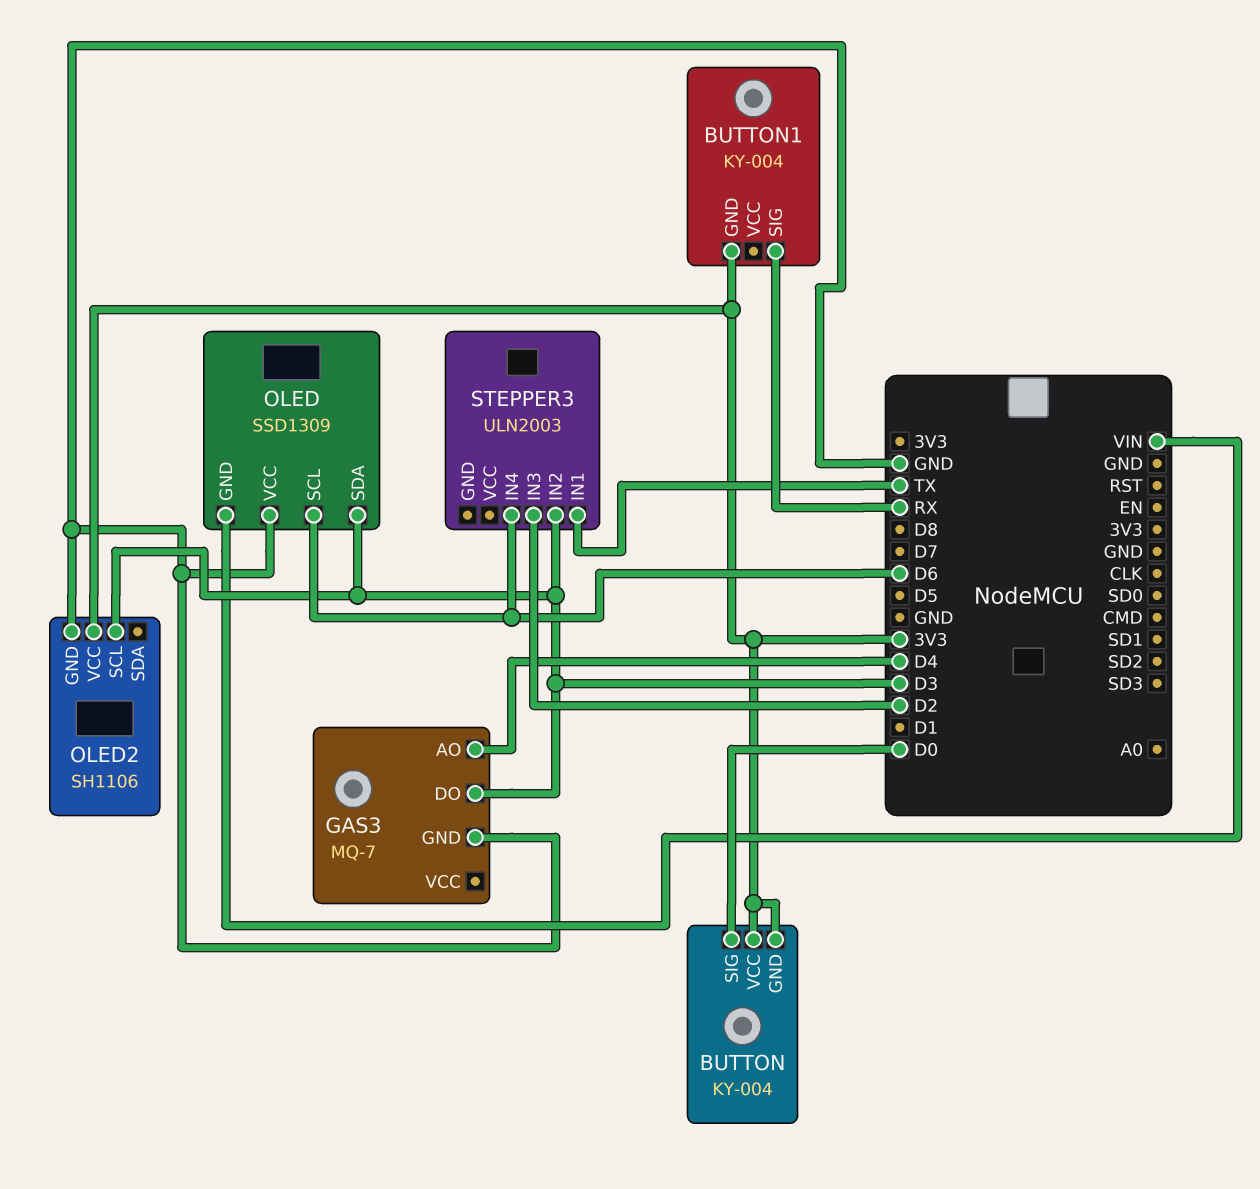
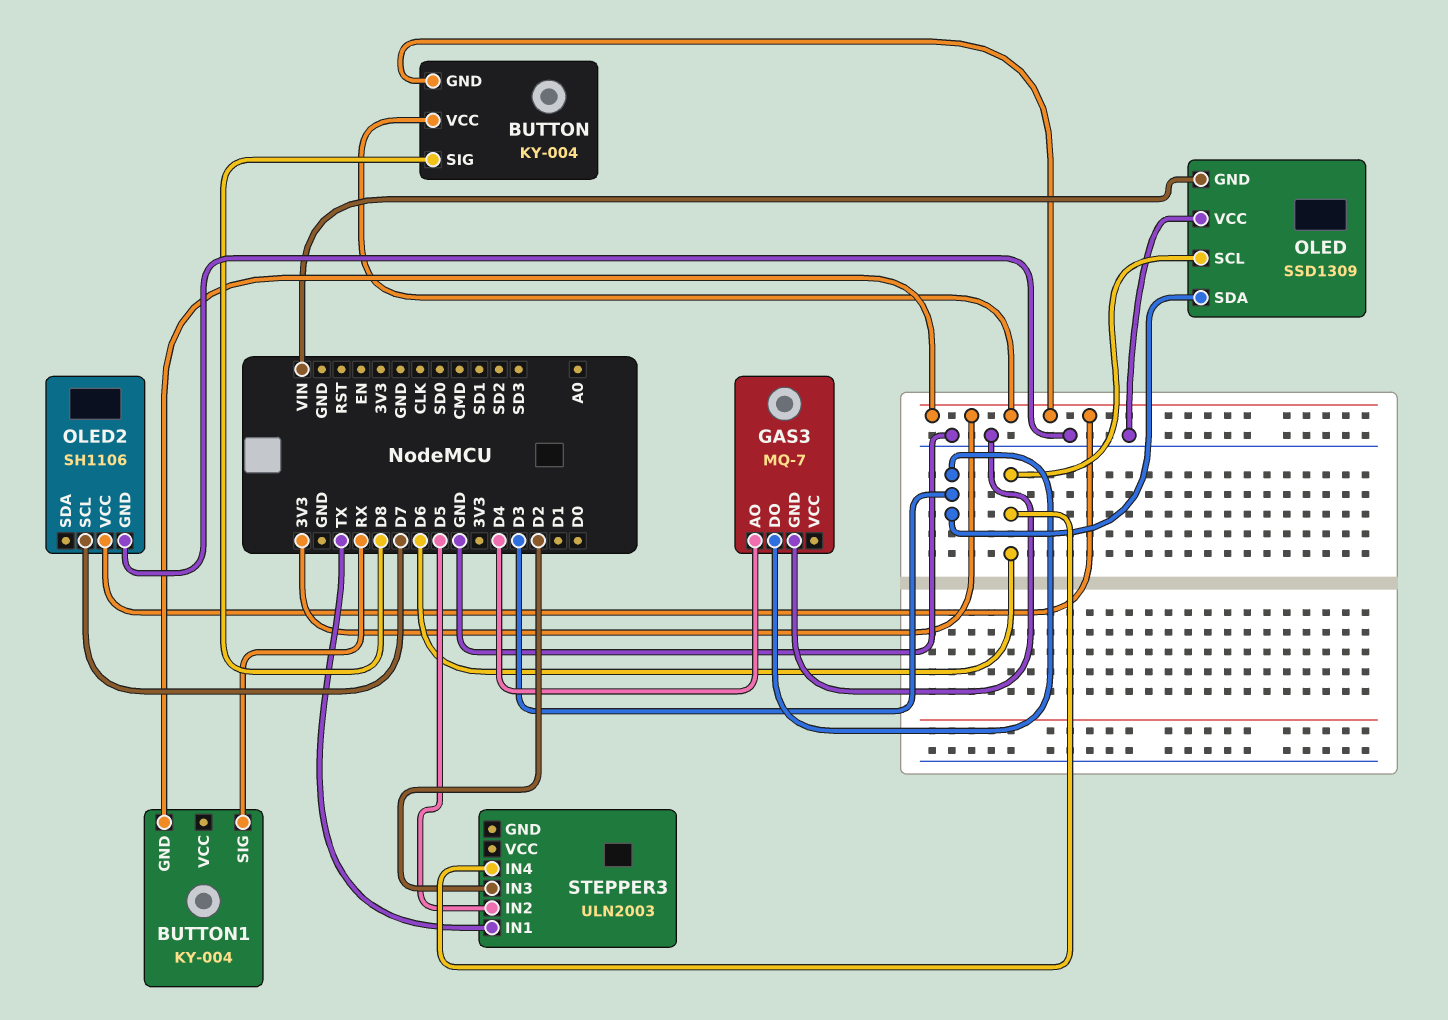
BUTTON pin SIG: D0 -> D8
OLED2 pin SCL: D3 -> D7
STEPPER3 pin IN2: D3 -> D5

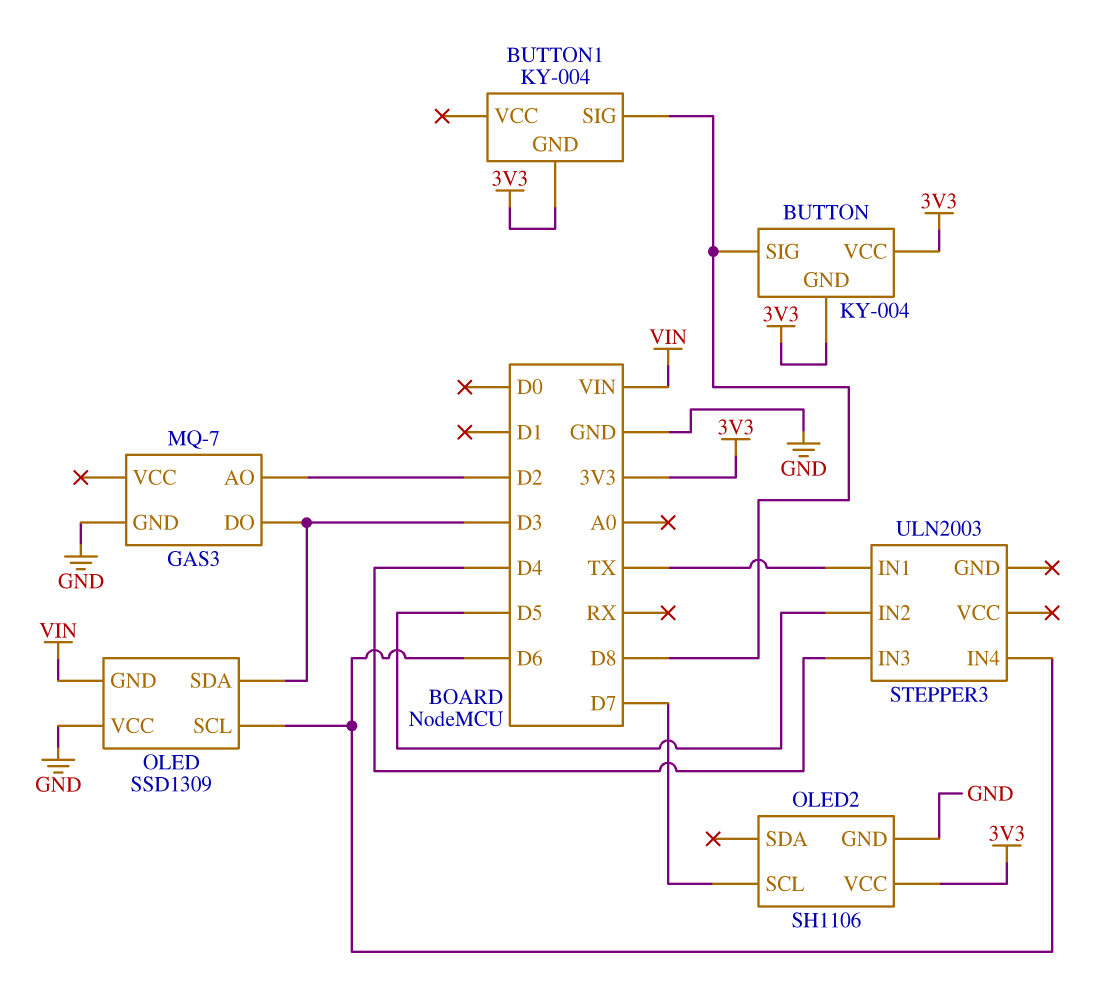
BUTTON1 pin SIG: RX -> D8
GAS3 pin AO: D4 -> D2
STEPPER3 pin IN3: D2 -> D4

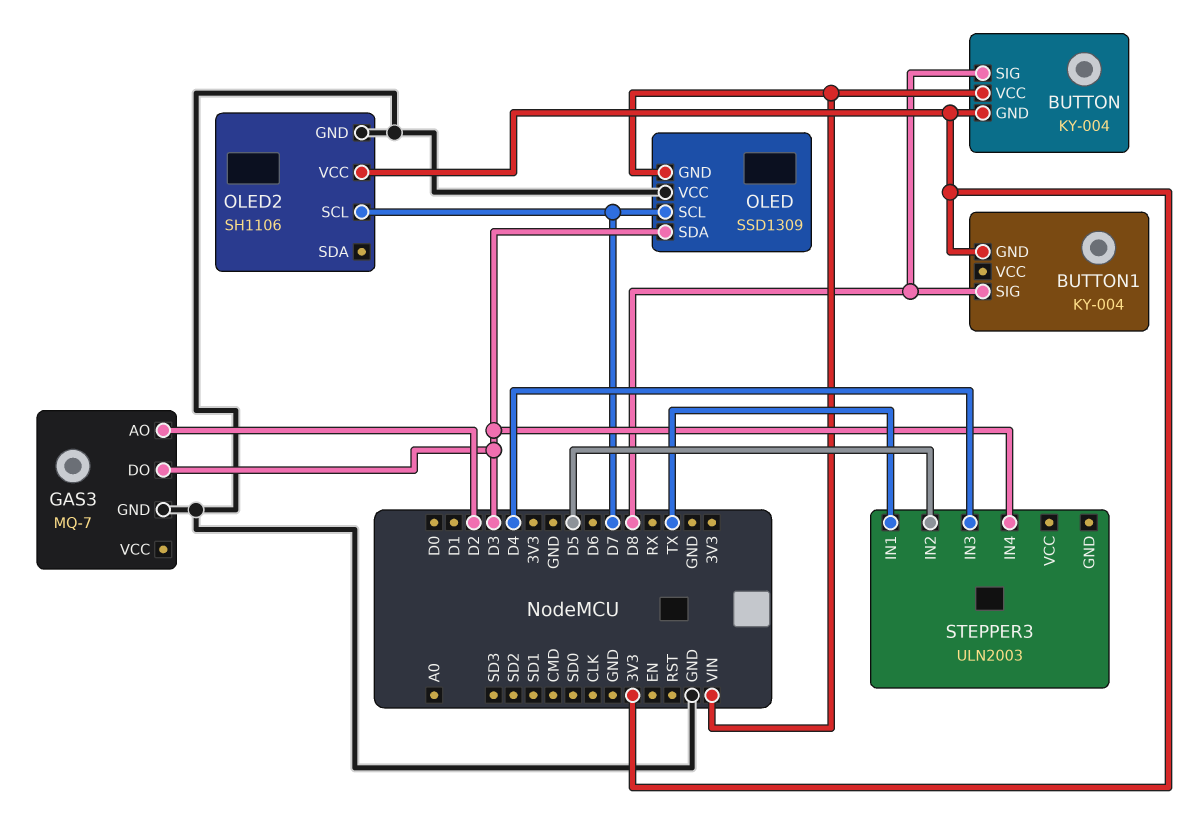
BUTTON pin VCC: 3V3 -> VIN
OLED pin SCL: D6 -> D7
STEPPER3 pin IN4: D6 -> D3

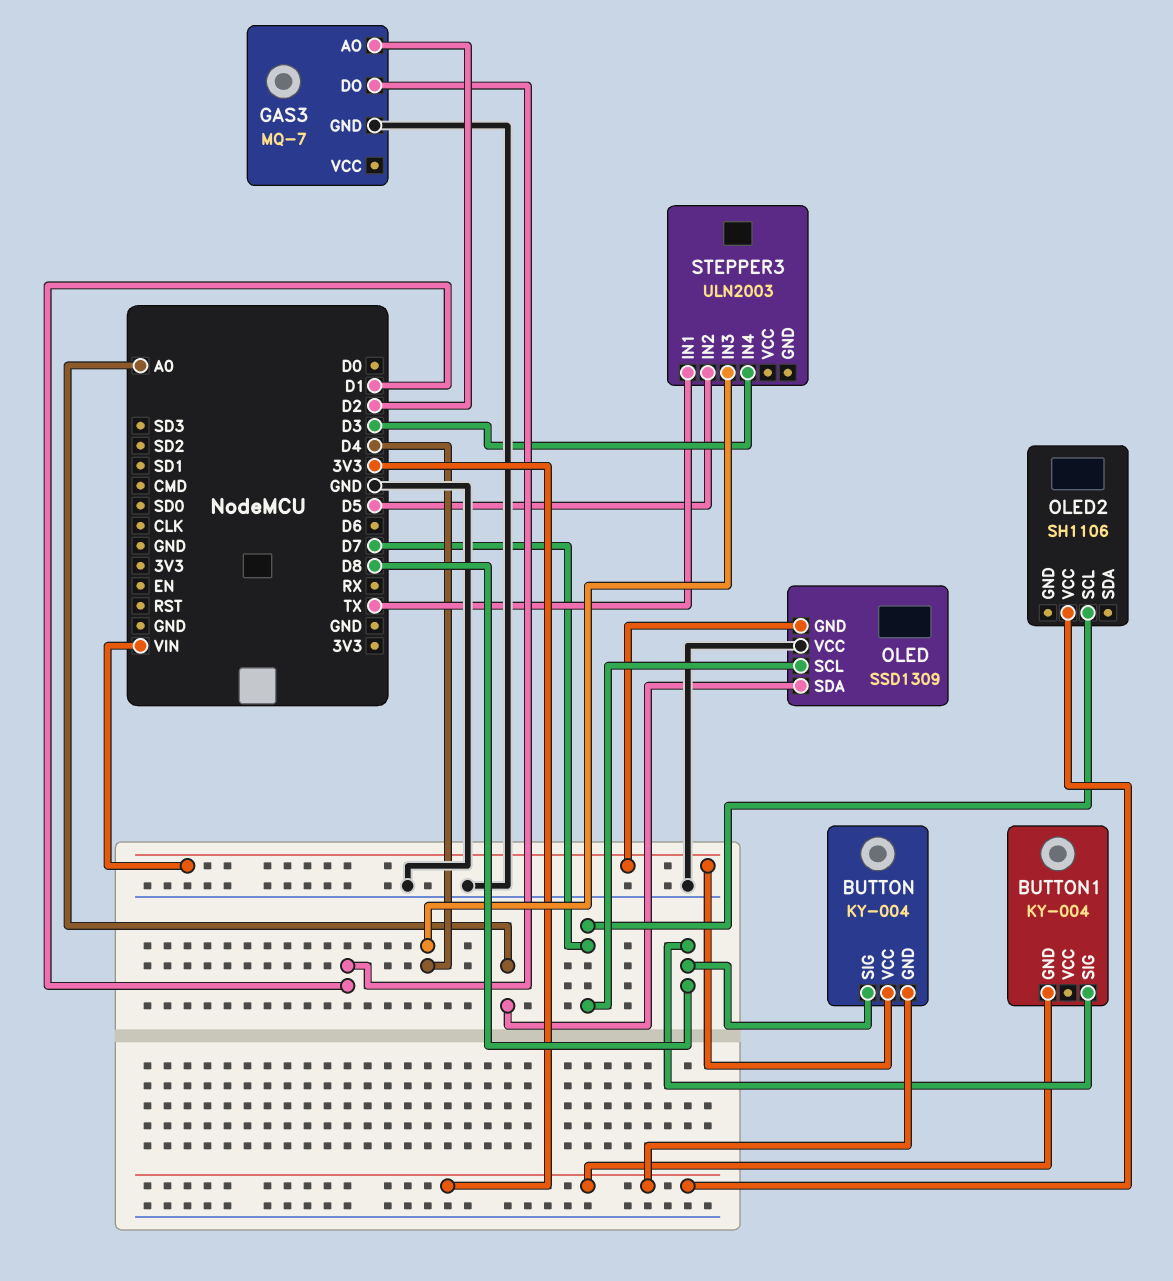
GAS3 pin DO: D3 -> D1
OLED pin SDA: D3 -> A0
OLED2 pin GND: GND -> none

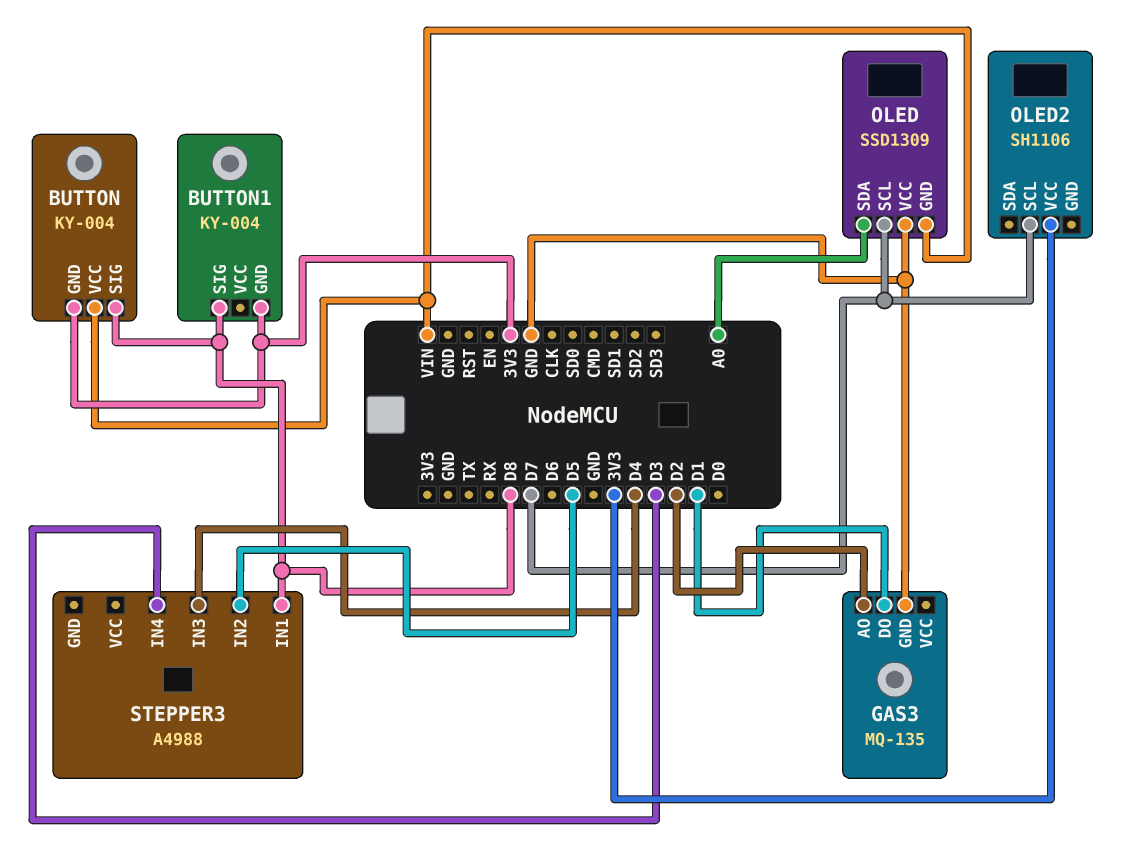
GAS3: MQ-7 -> MQ-135
STEPPER3: ULN2003 -> A4988
STEPPER3 pin IN1: TX -> D8

